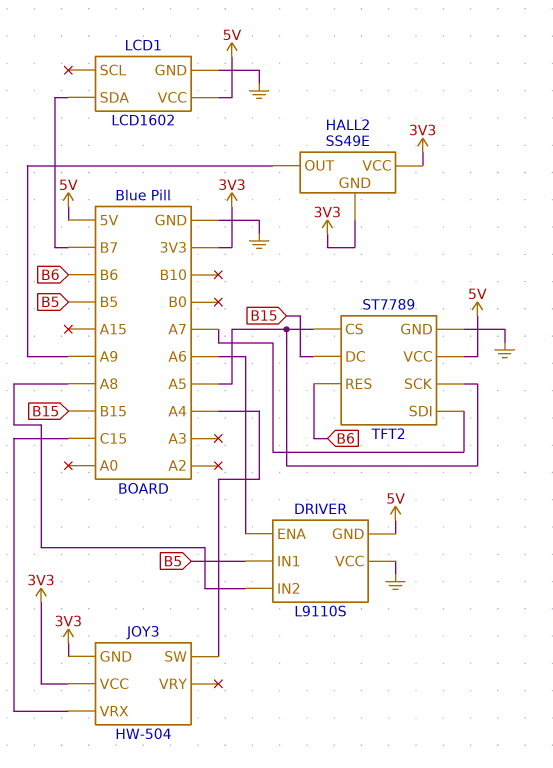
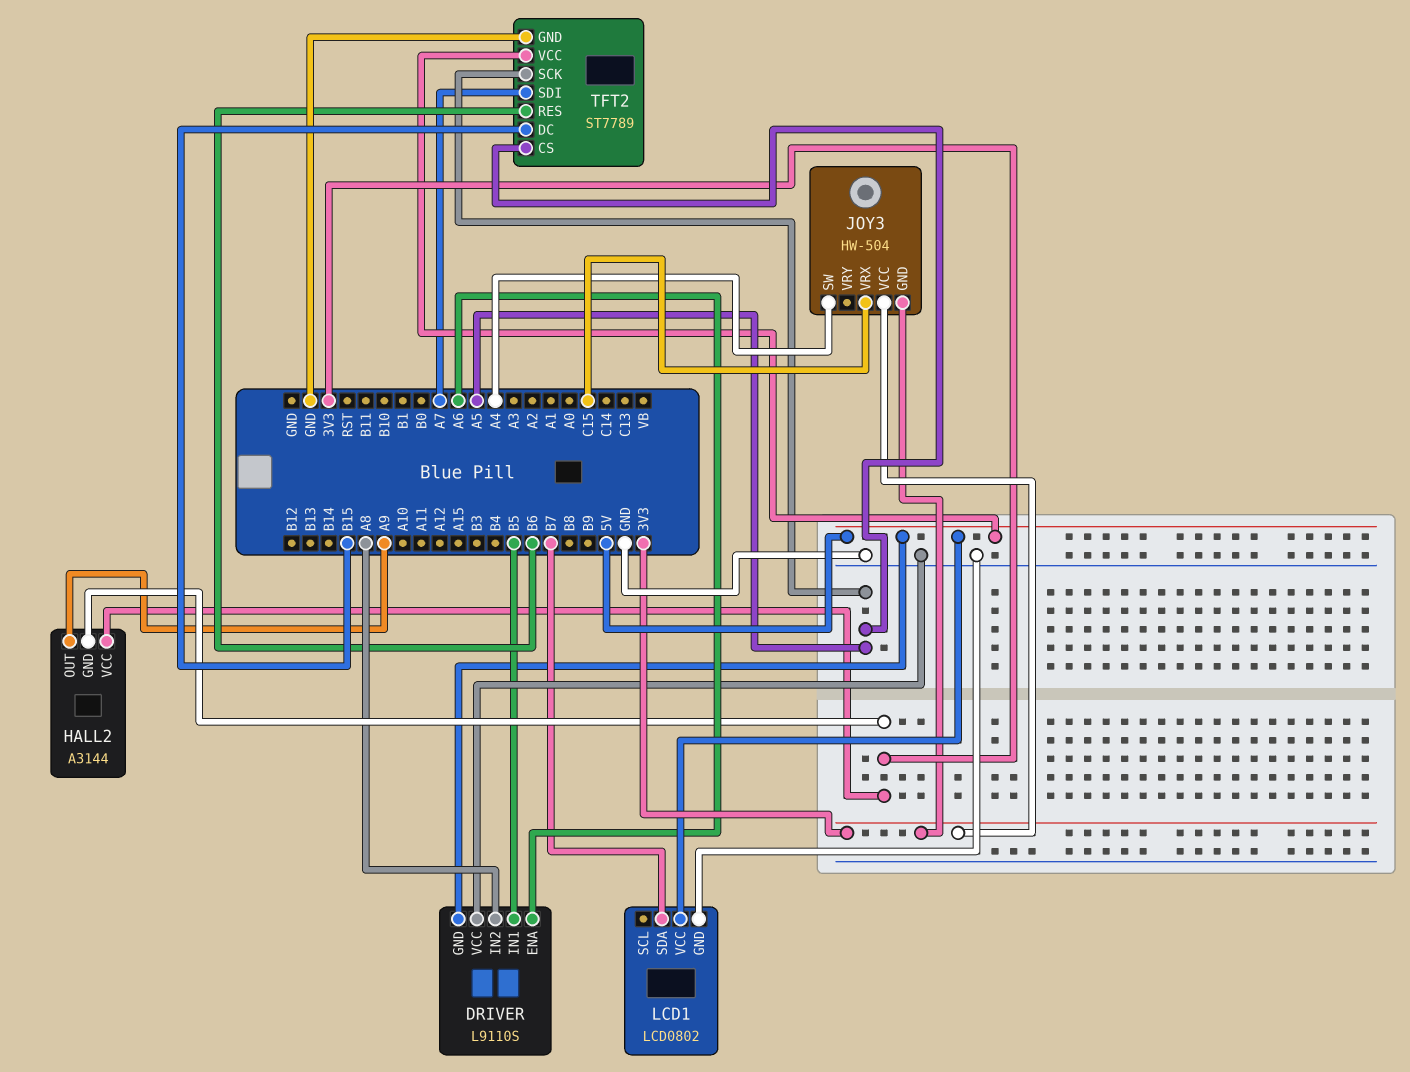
HALL2: SS49E -> A3144
LCD1: LCD1602 -> LCD0802

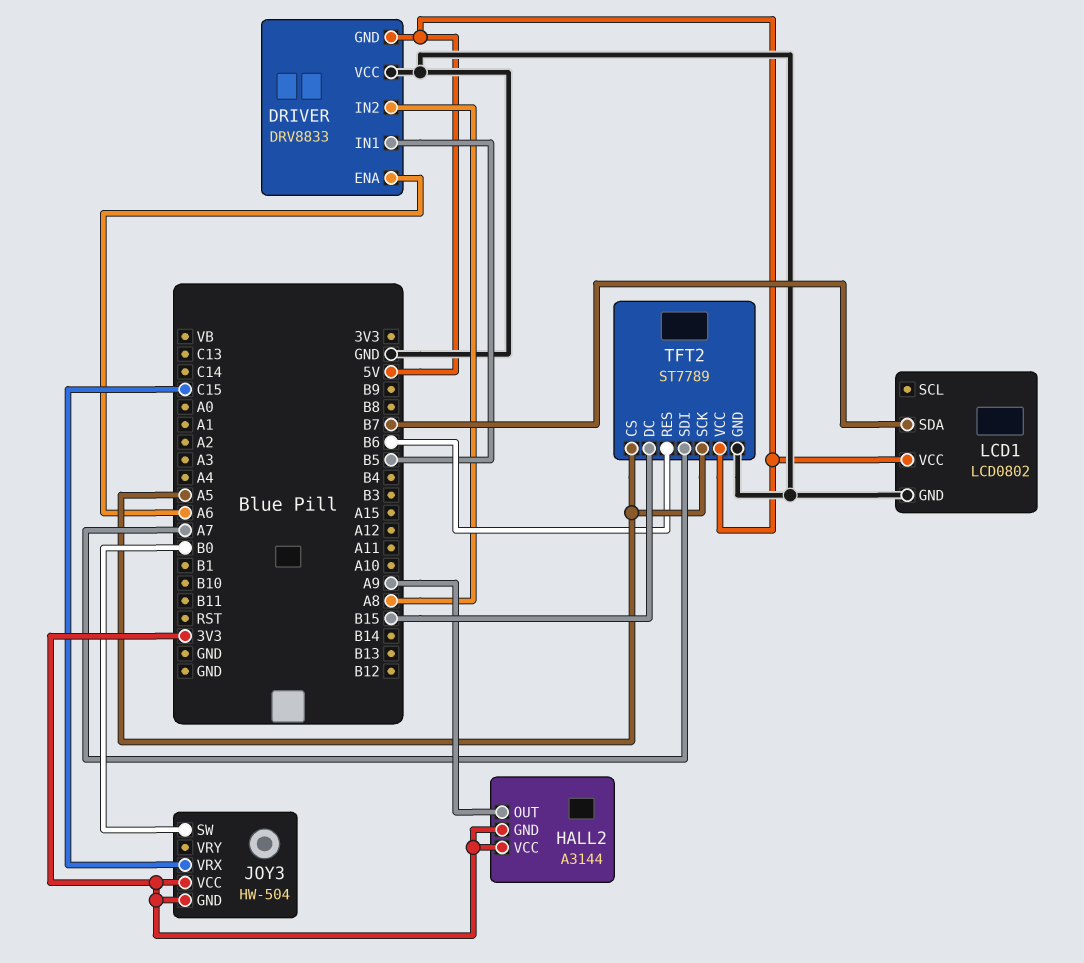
DRIVER: L9110S -> DRV8833
JOY3 pin SW: A4 -> B0

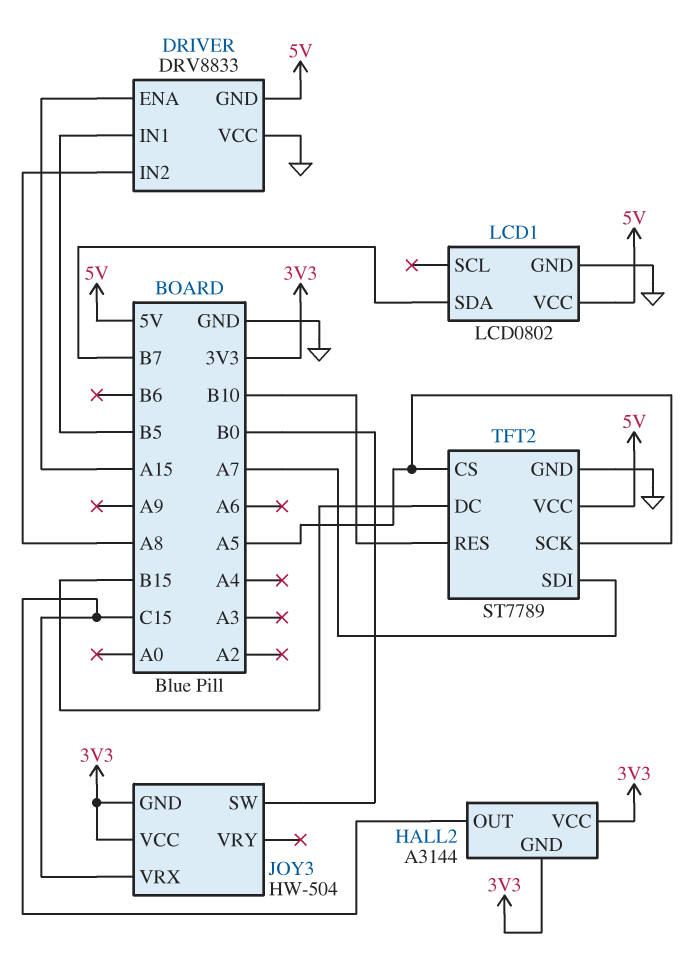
DRIVER pin ENA: A6 -> A15
HALL2 pin OUT: A9 -> C15
TFT2 pin RES: B6 -> B10

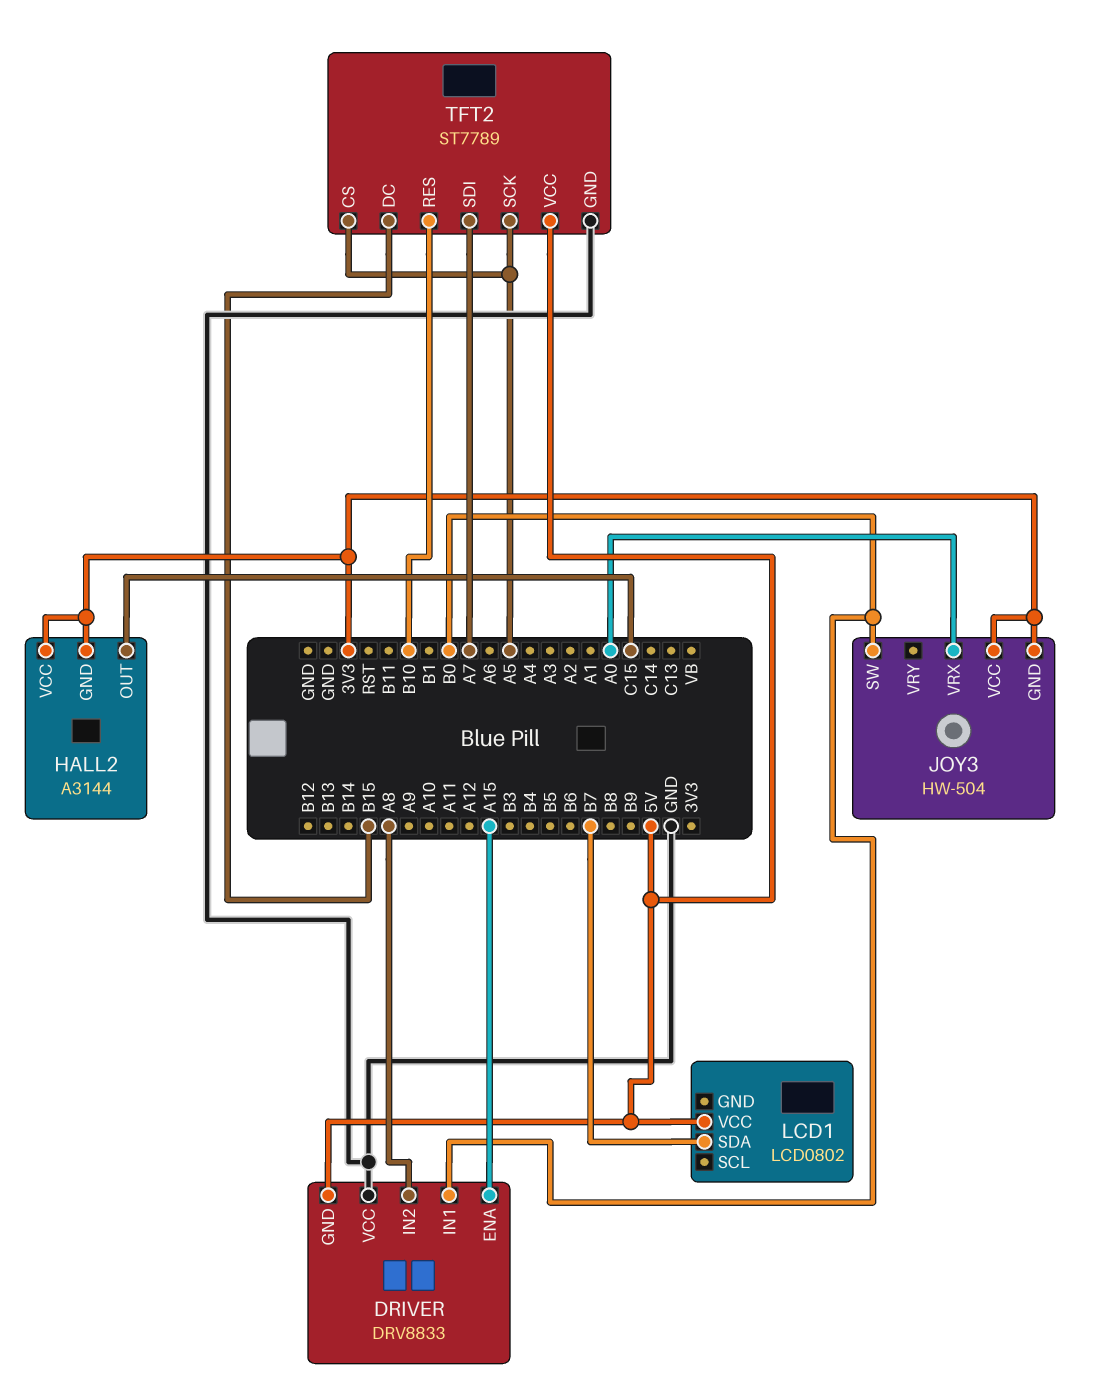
DRIVER pin IN1: B5 -> B0
JOY3 pin VRX: C15 -> A0
LCD1 pin GND: GND -> none

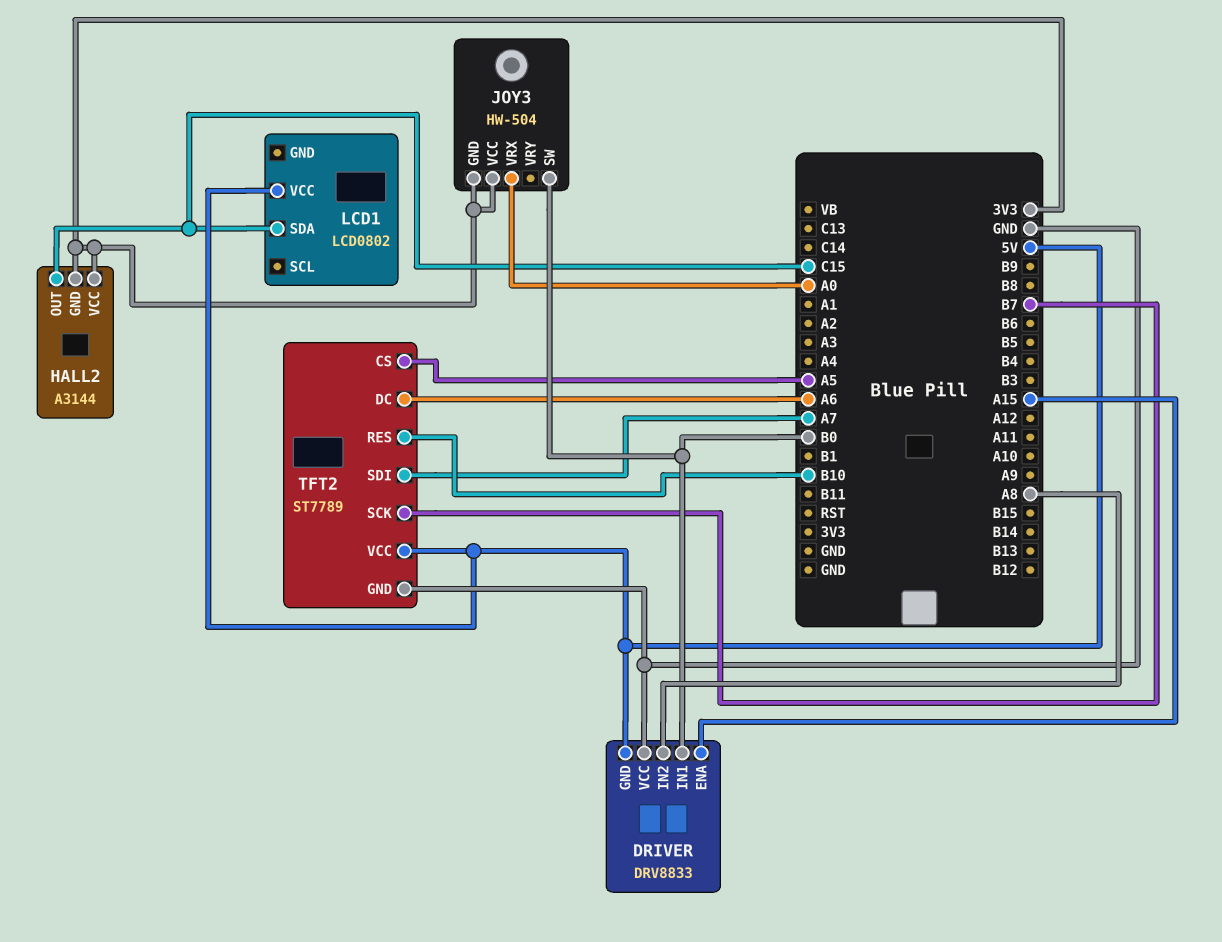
LCD1 pin SDA: B7 -> C15
TFT2 pin DC: B15 -> A6
TFT2 pin SCK: A5 -> B7

